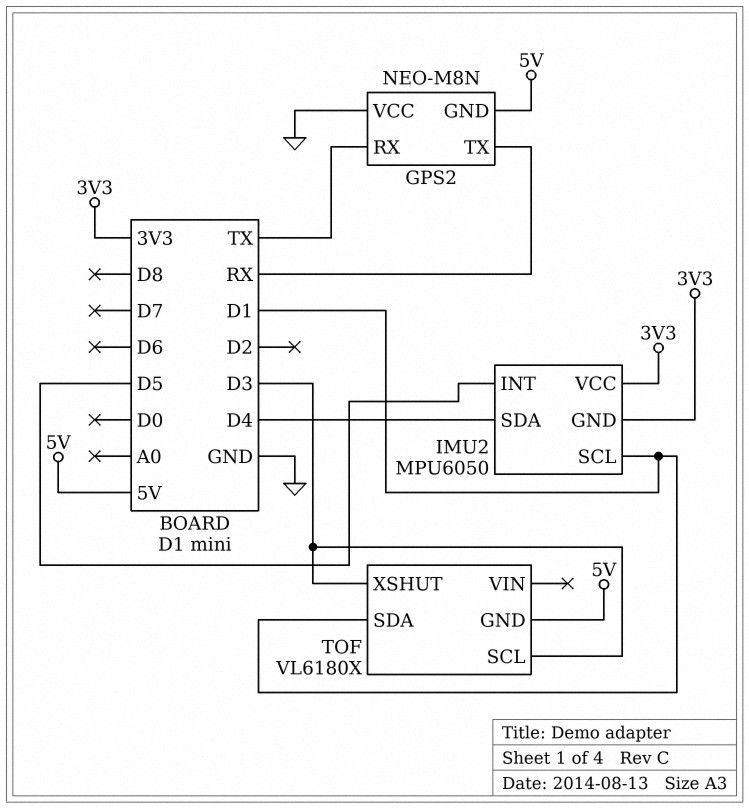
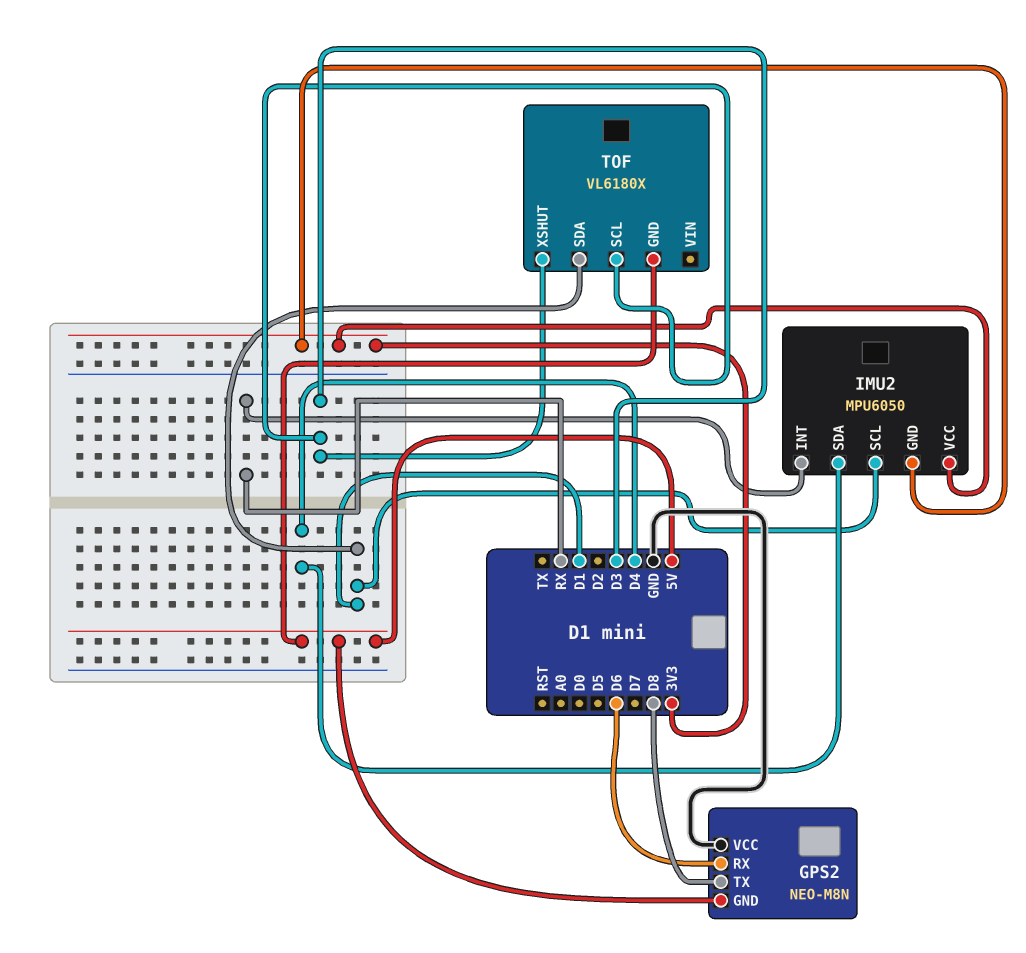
GPS2 pin RX: TX -> D6
GPS2 pin TX: RX -> D8
IMU2 pin INT: D5 -> RX

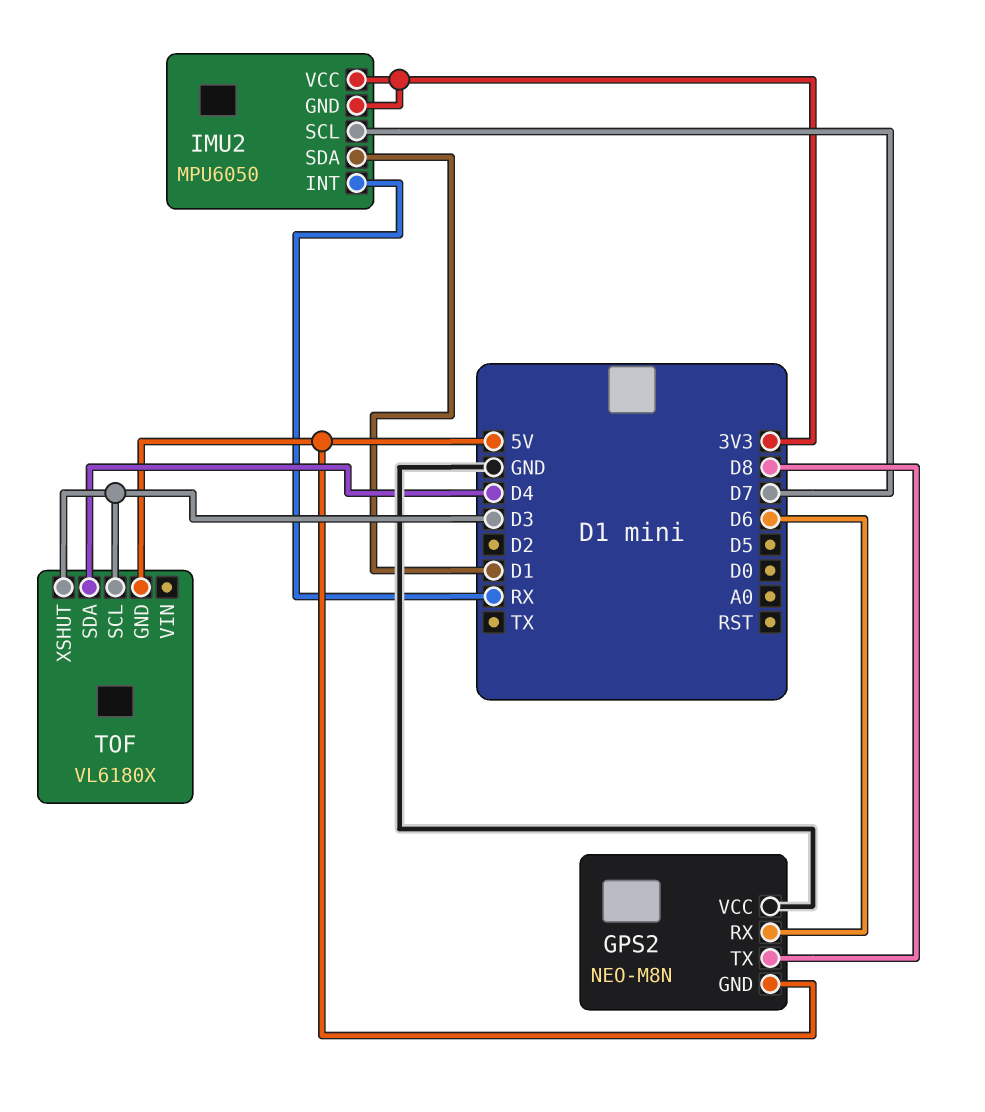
IMU2 pin SCL: D1 -> D7
IMU2 pin SDA: D4 -> D1
TOF pin SDA: D1 -> D4

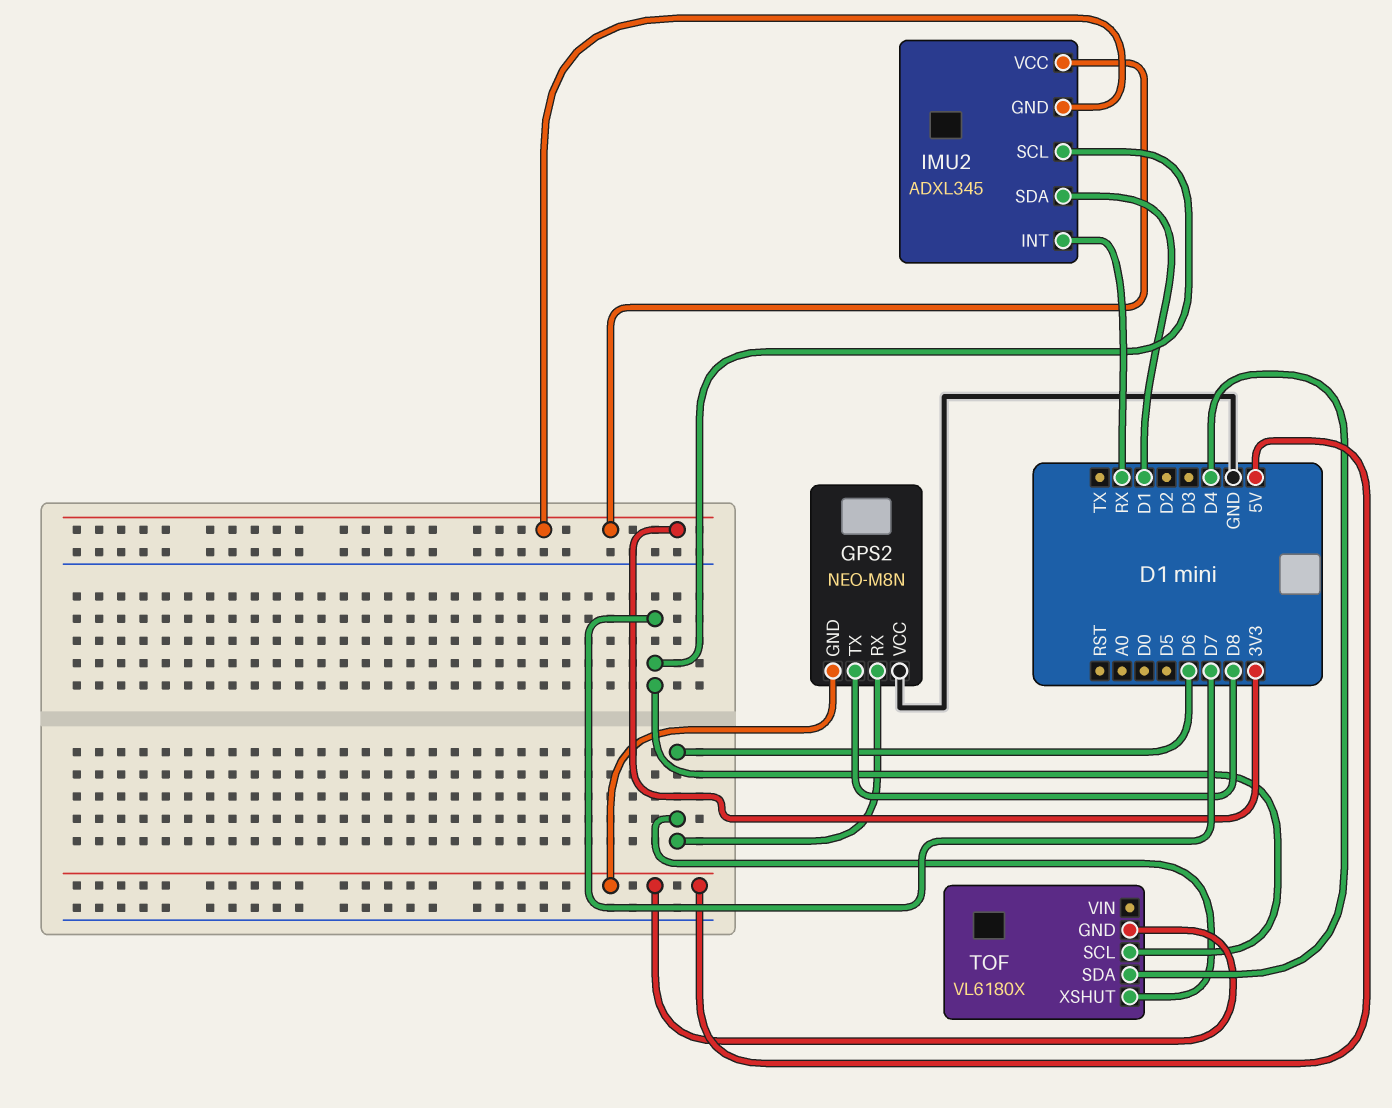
IMU2: MPU6050 -> ADXL345
TOF pin SCL: D3 -> D7
TOF pin XSHUT: D3 -> D6

